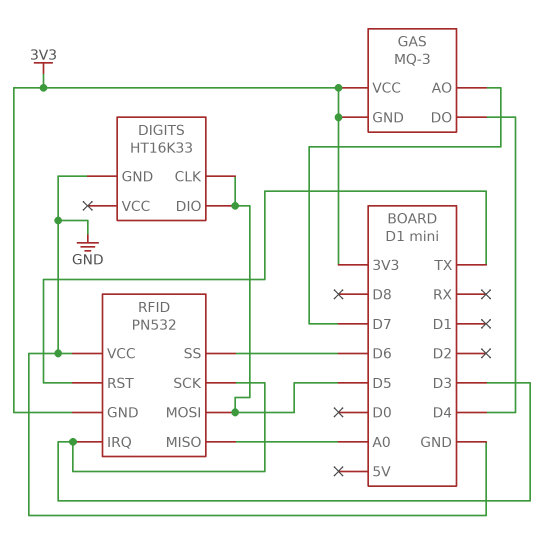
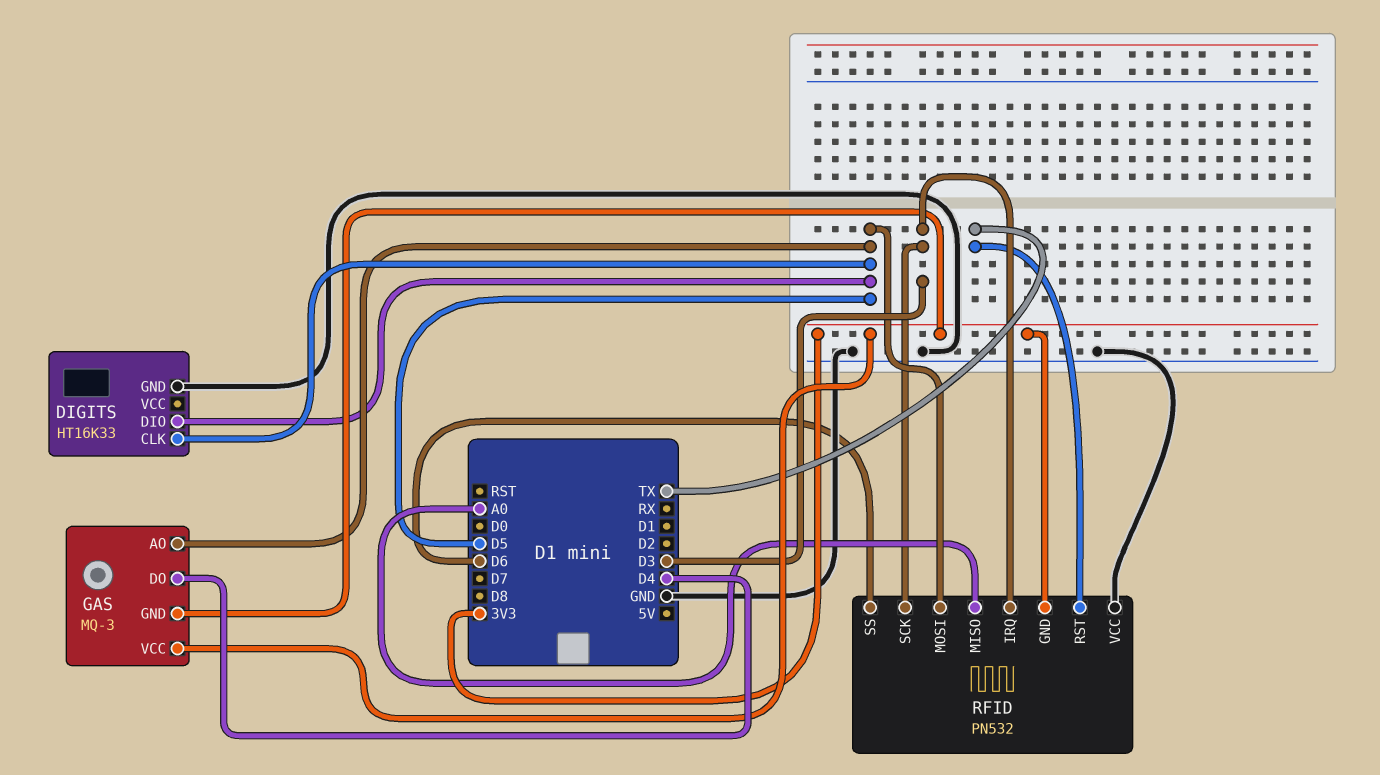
GAS pin AO: D7 -> D5

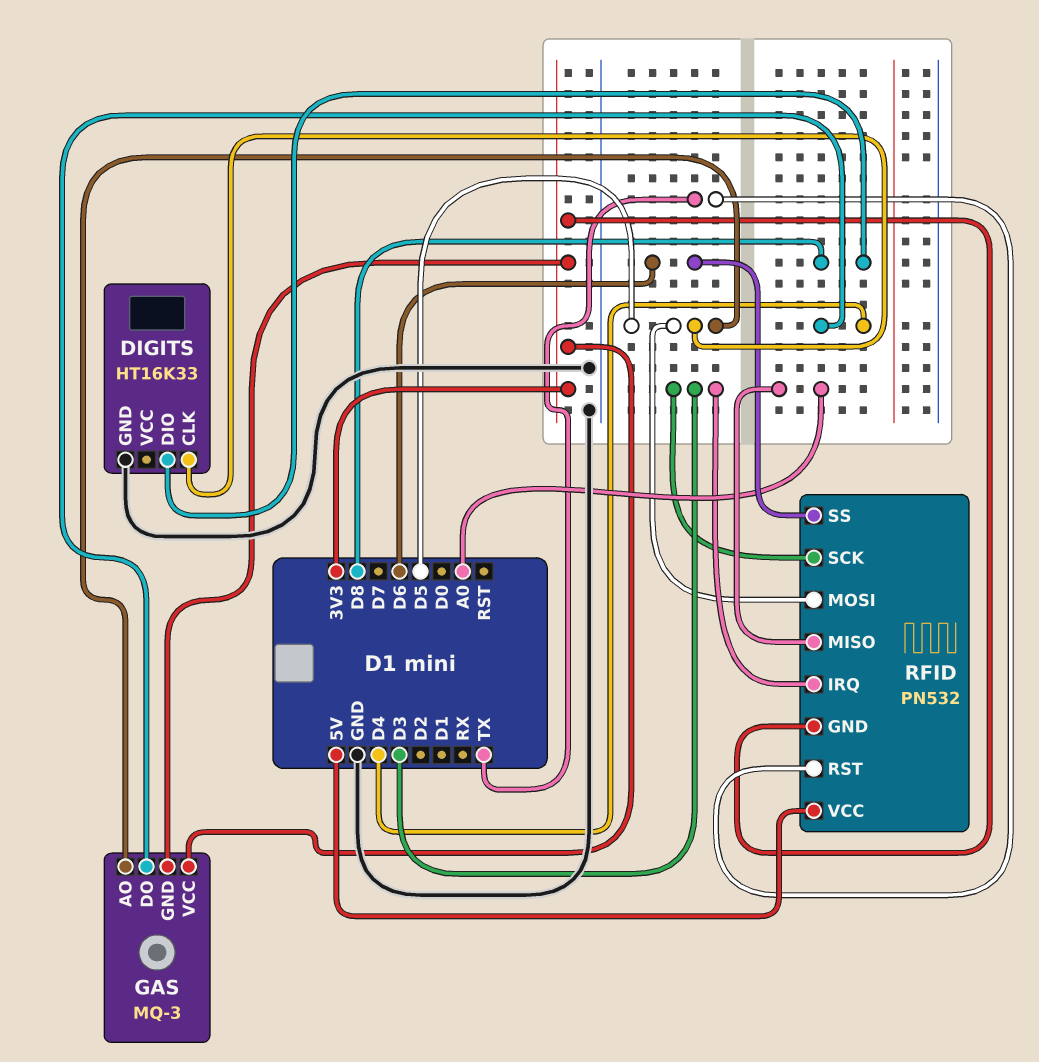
DIGITS pin DIO: D5 -> D8
RFID pin VCC: GND -> 5V

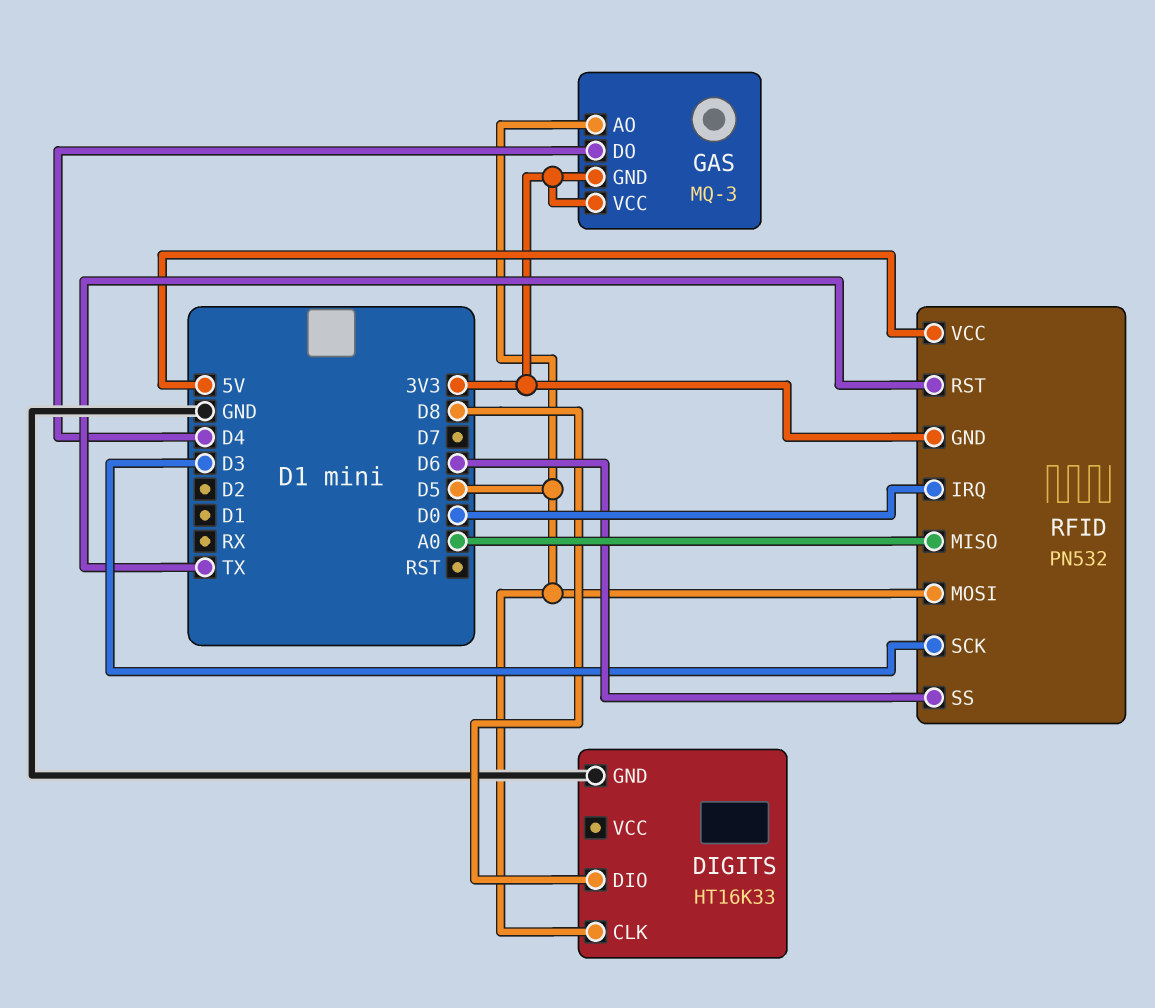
RFID pin IRQ: D3 -> D0

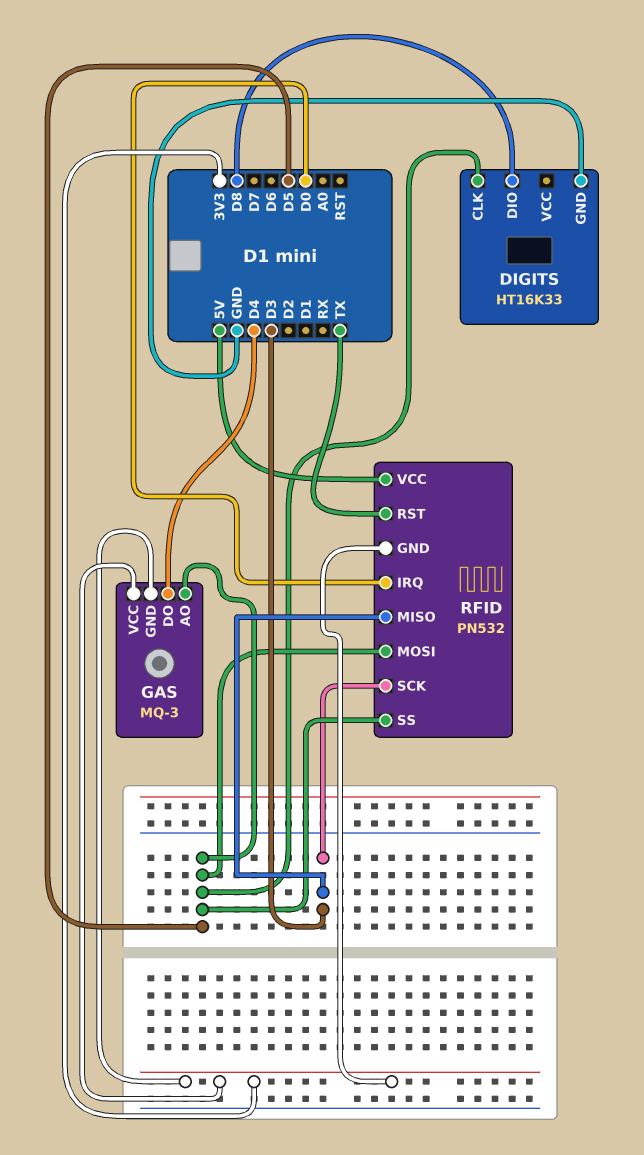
RFID pin MISO: A0 -> D3
RFID pin SS: D6 -> D5

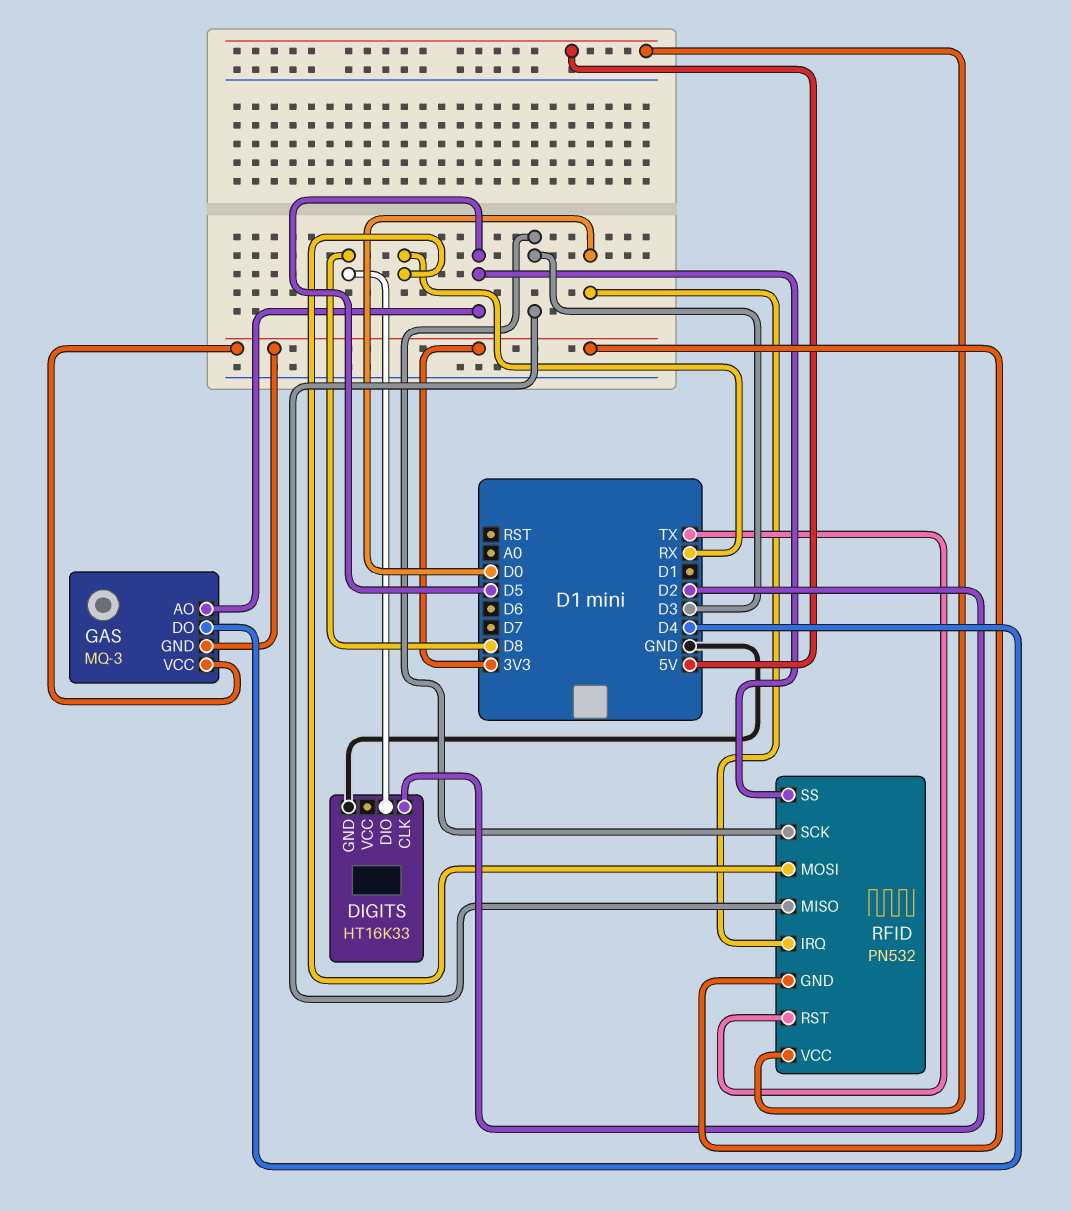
DIGITS pin CLK: D5 -> D2
RFID pin MOSI: D5 -> RX

